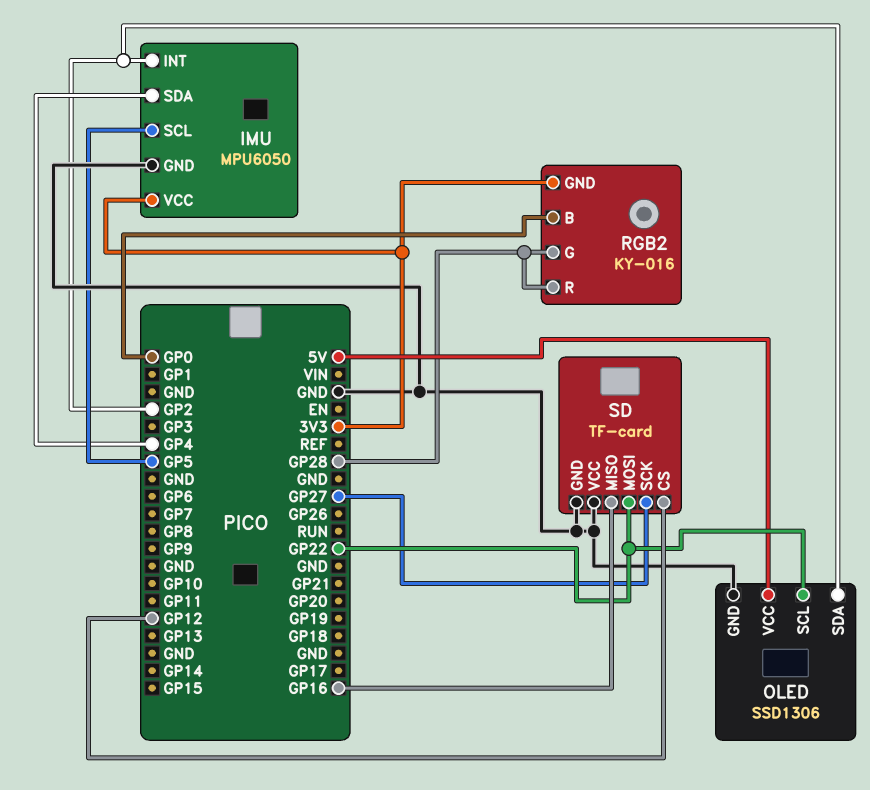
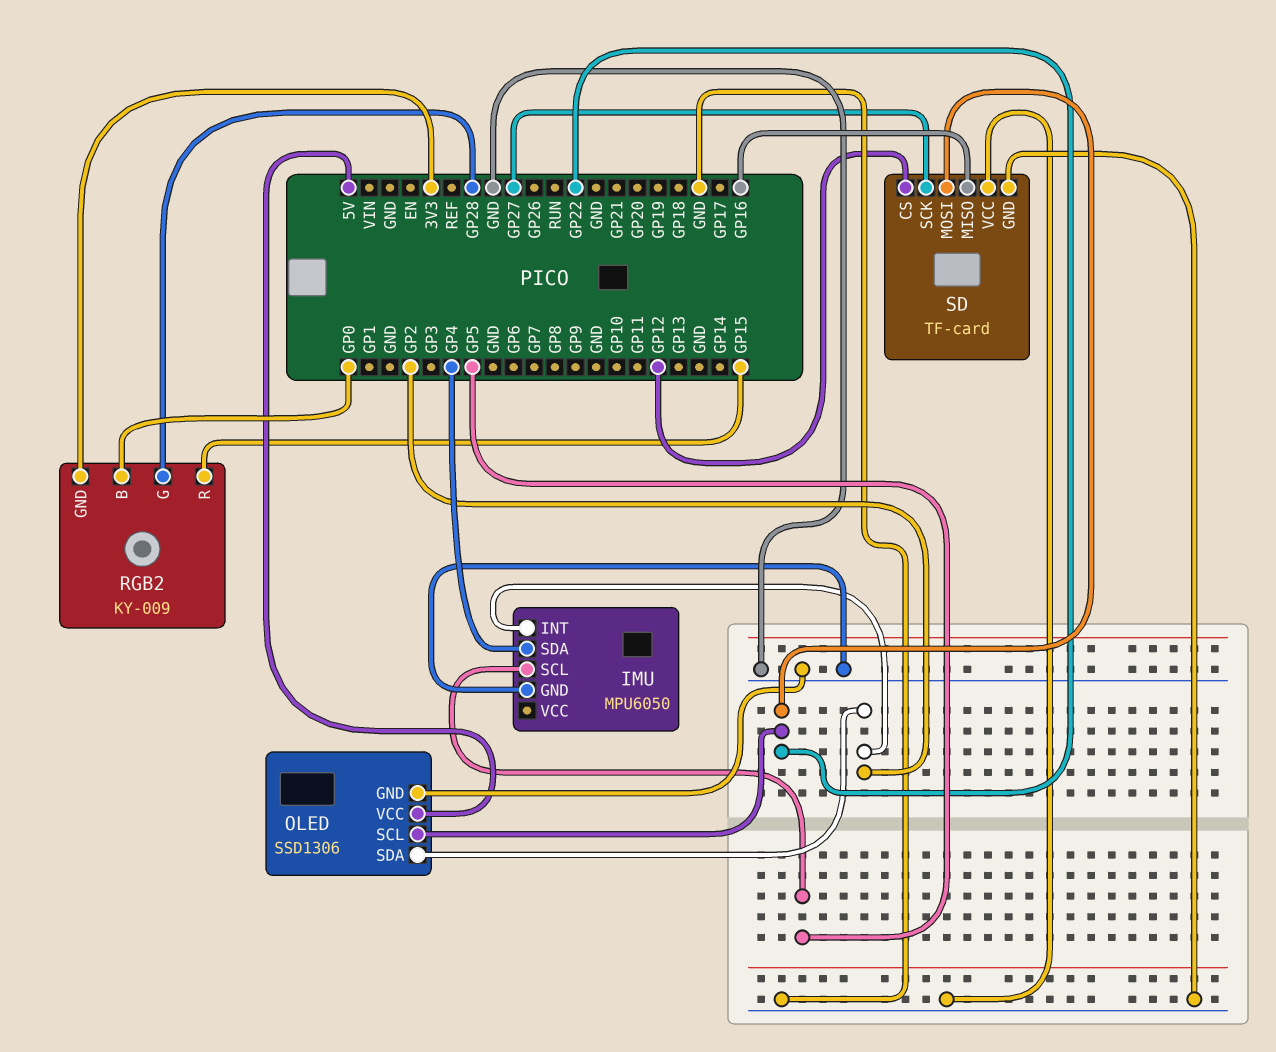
IMU pin VCC: 3V3 -> none
RGB2: KY-016 -> KY-009
RGB2 pin R: GP28 -> GP15

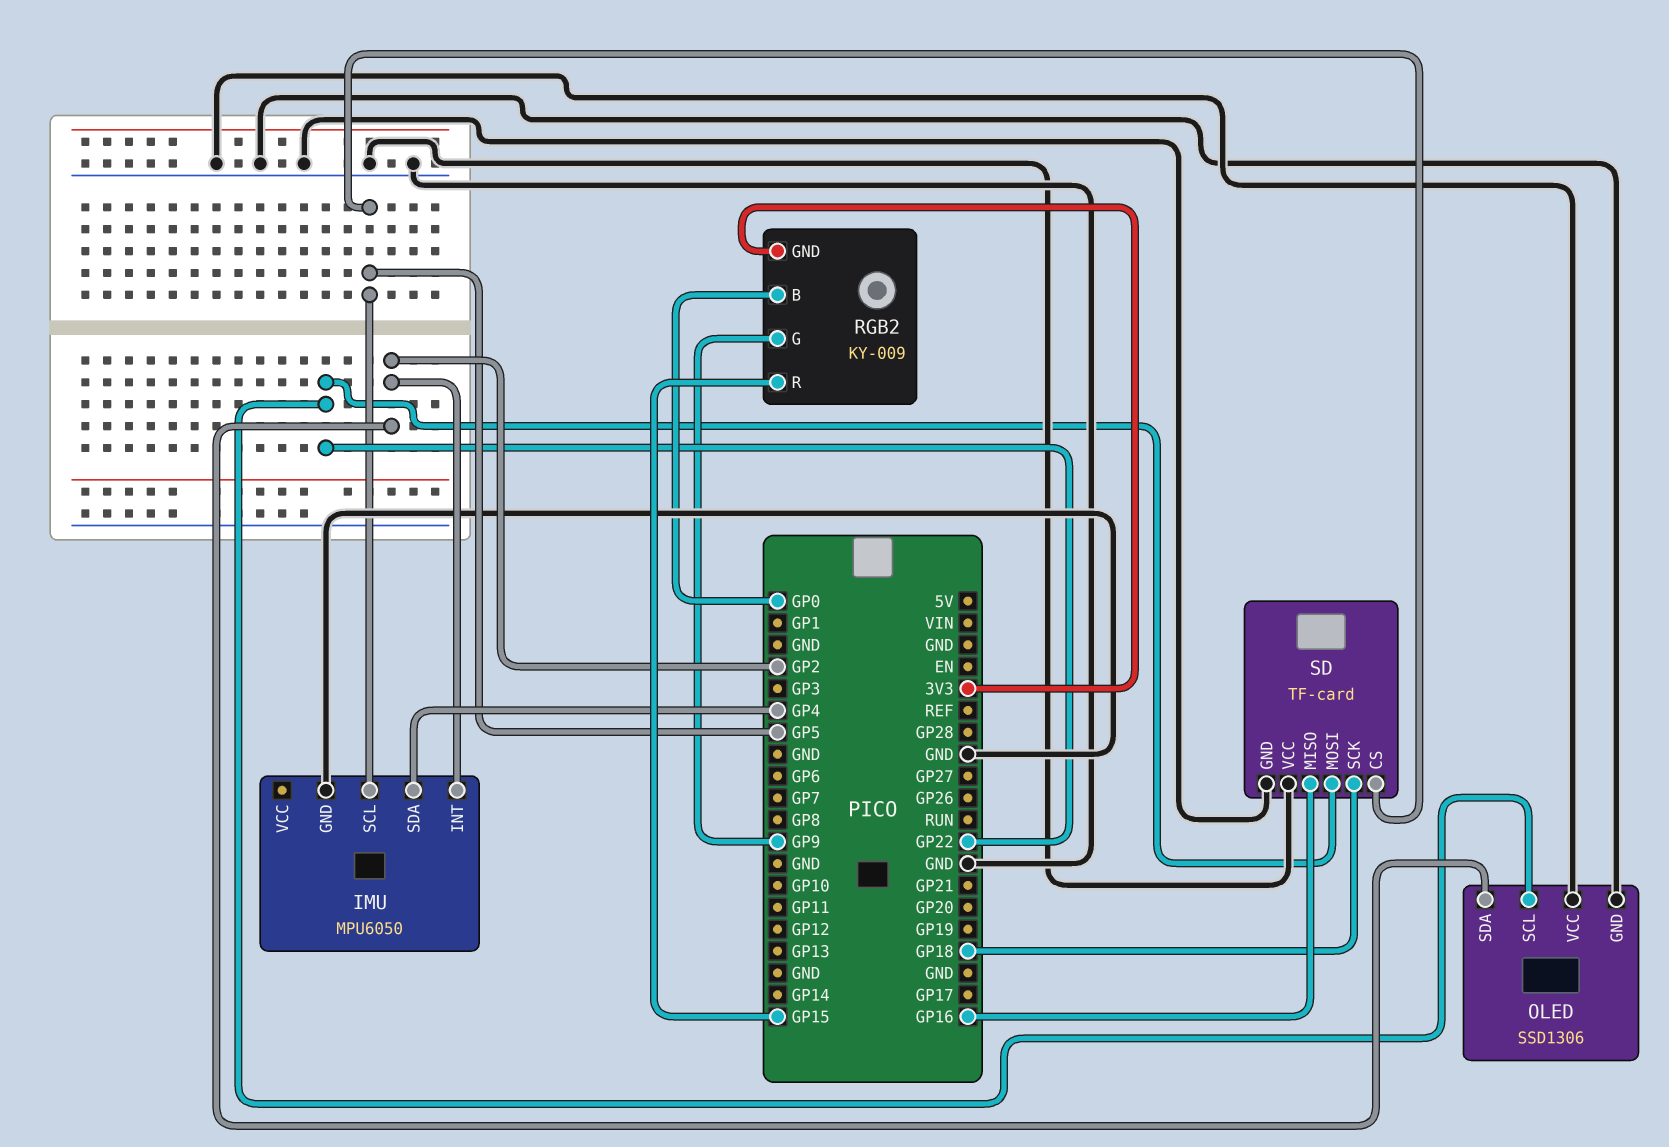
OLED pin VCC: 5V -> GND
RGB2 pin G: GP28 -> GP9
SD pin CS: GP12 -> GP5
SD pin SCK: GP27 -> GP18

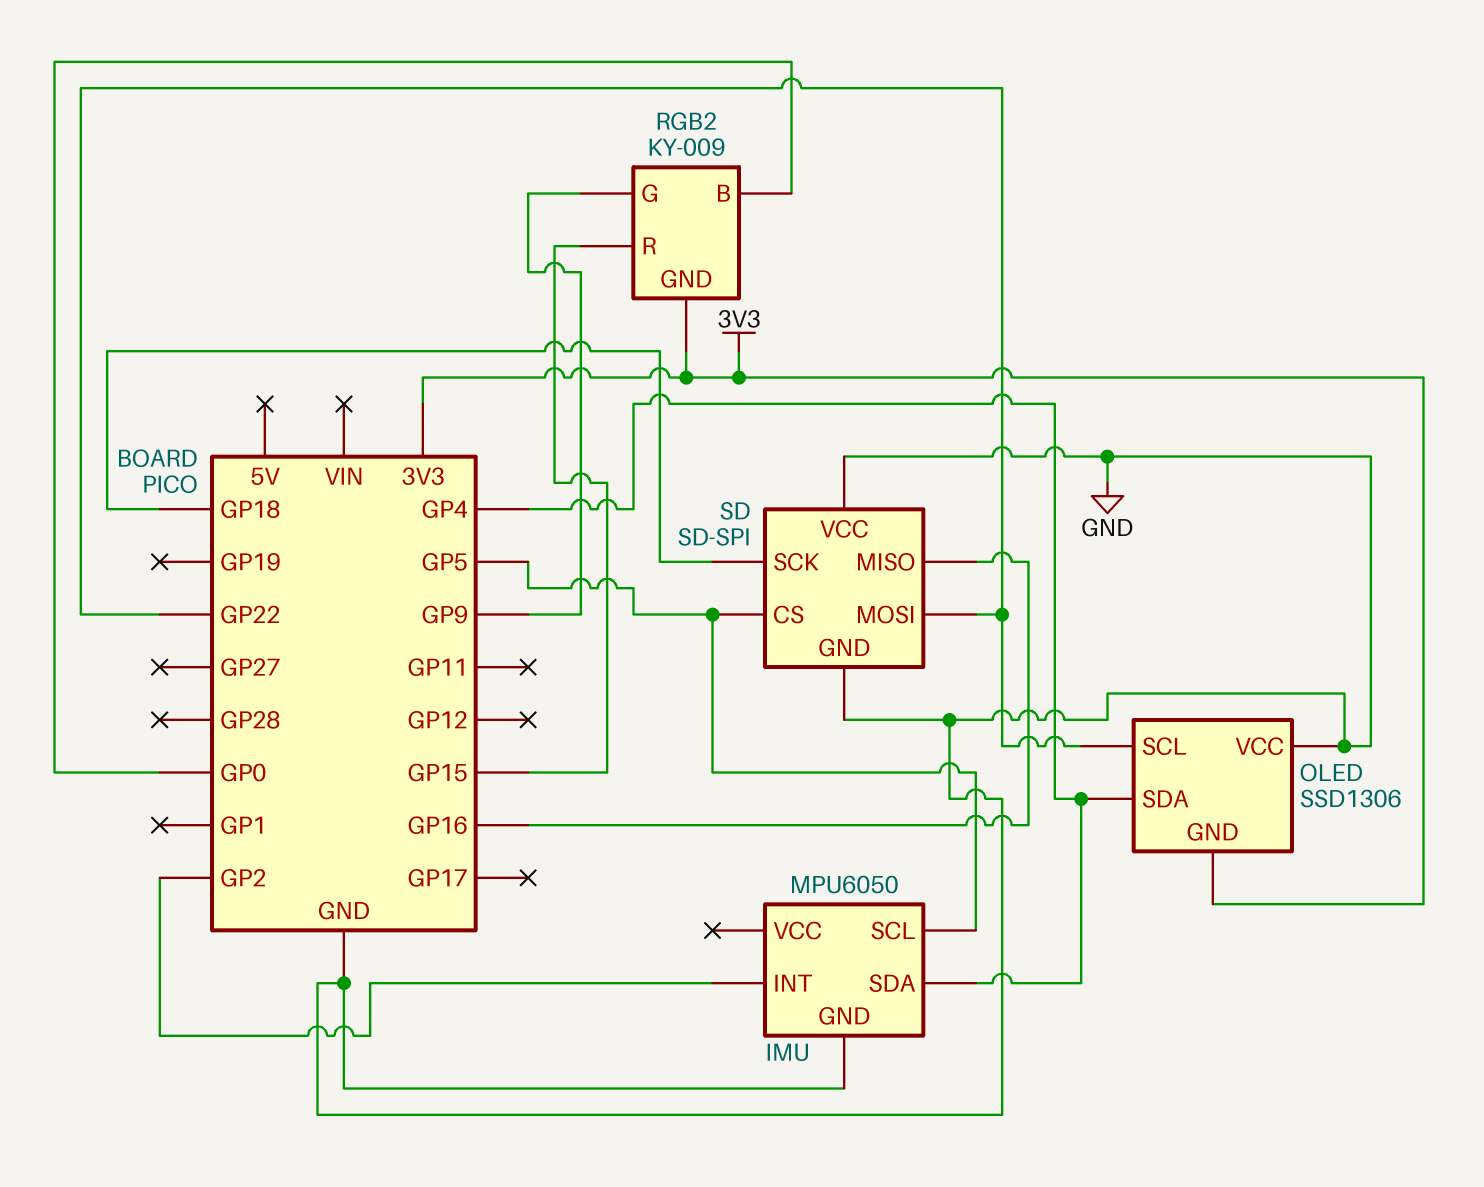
OLED pin GND: GND -> 3V3
OLED pin SDA: GP2 -> GP4
SD: TF-card -> SD-SPI

